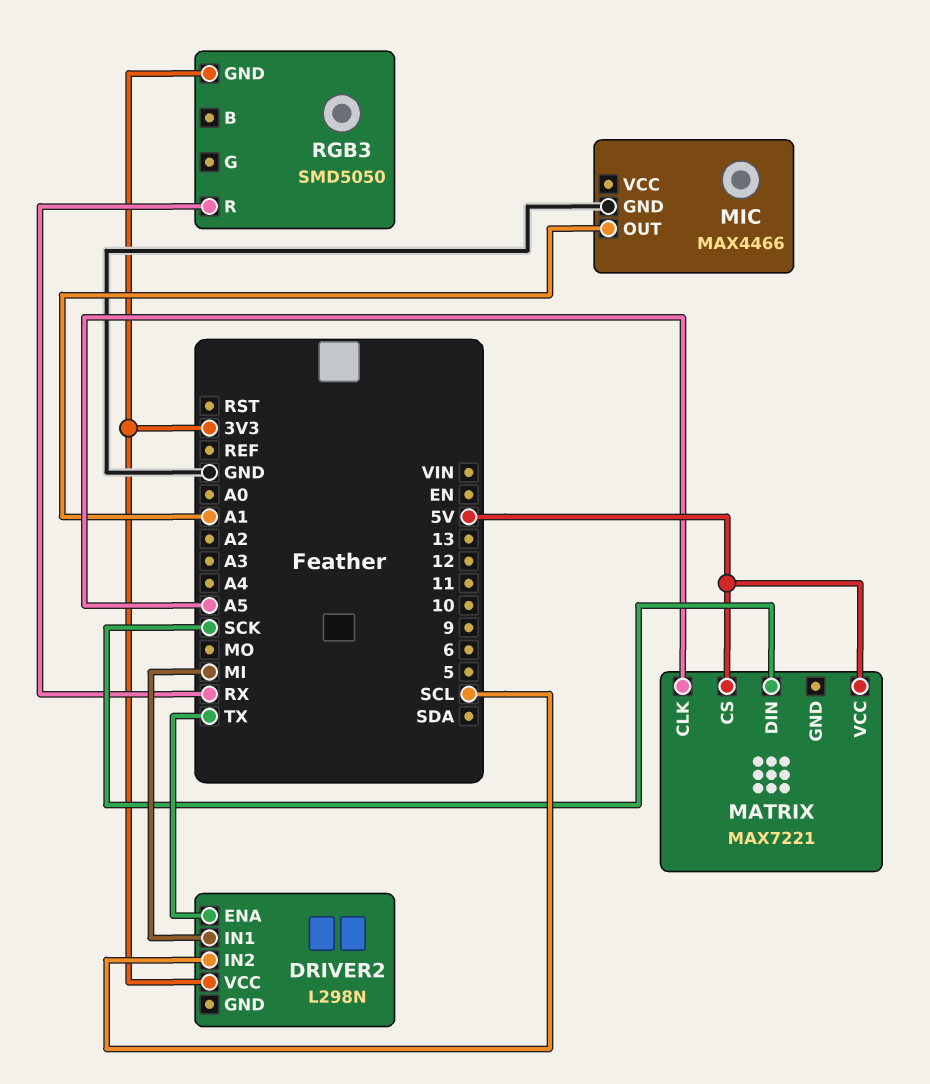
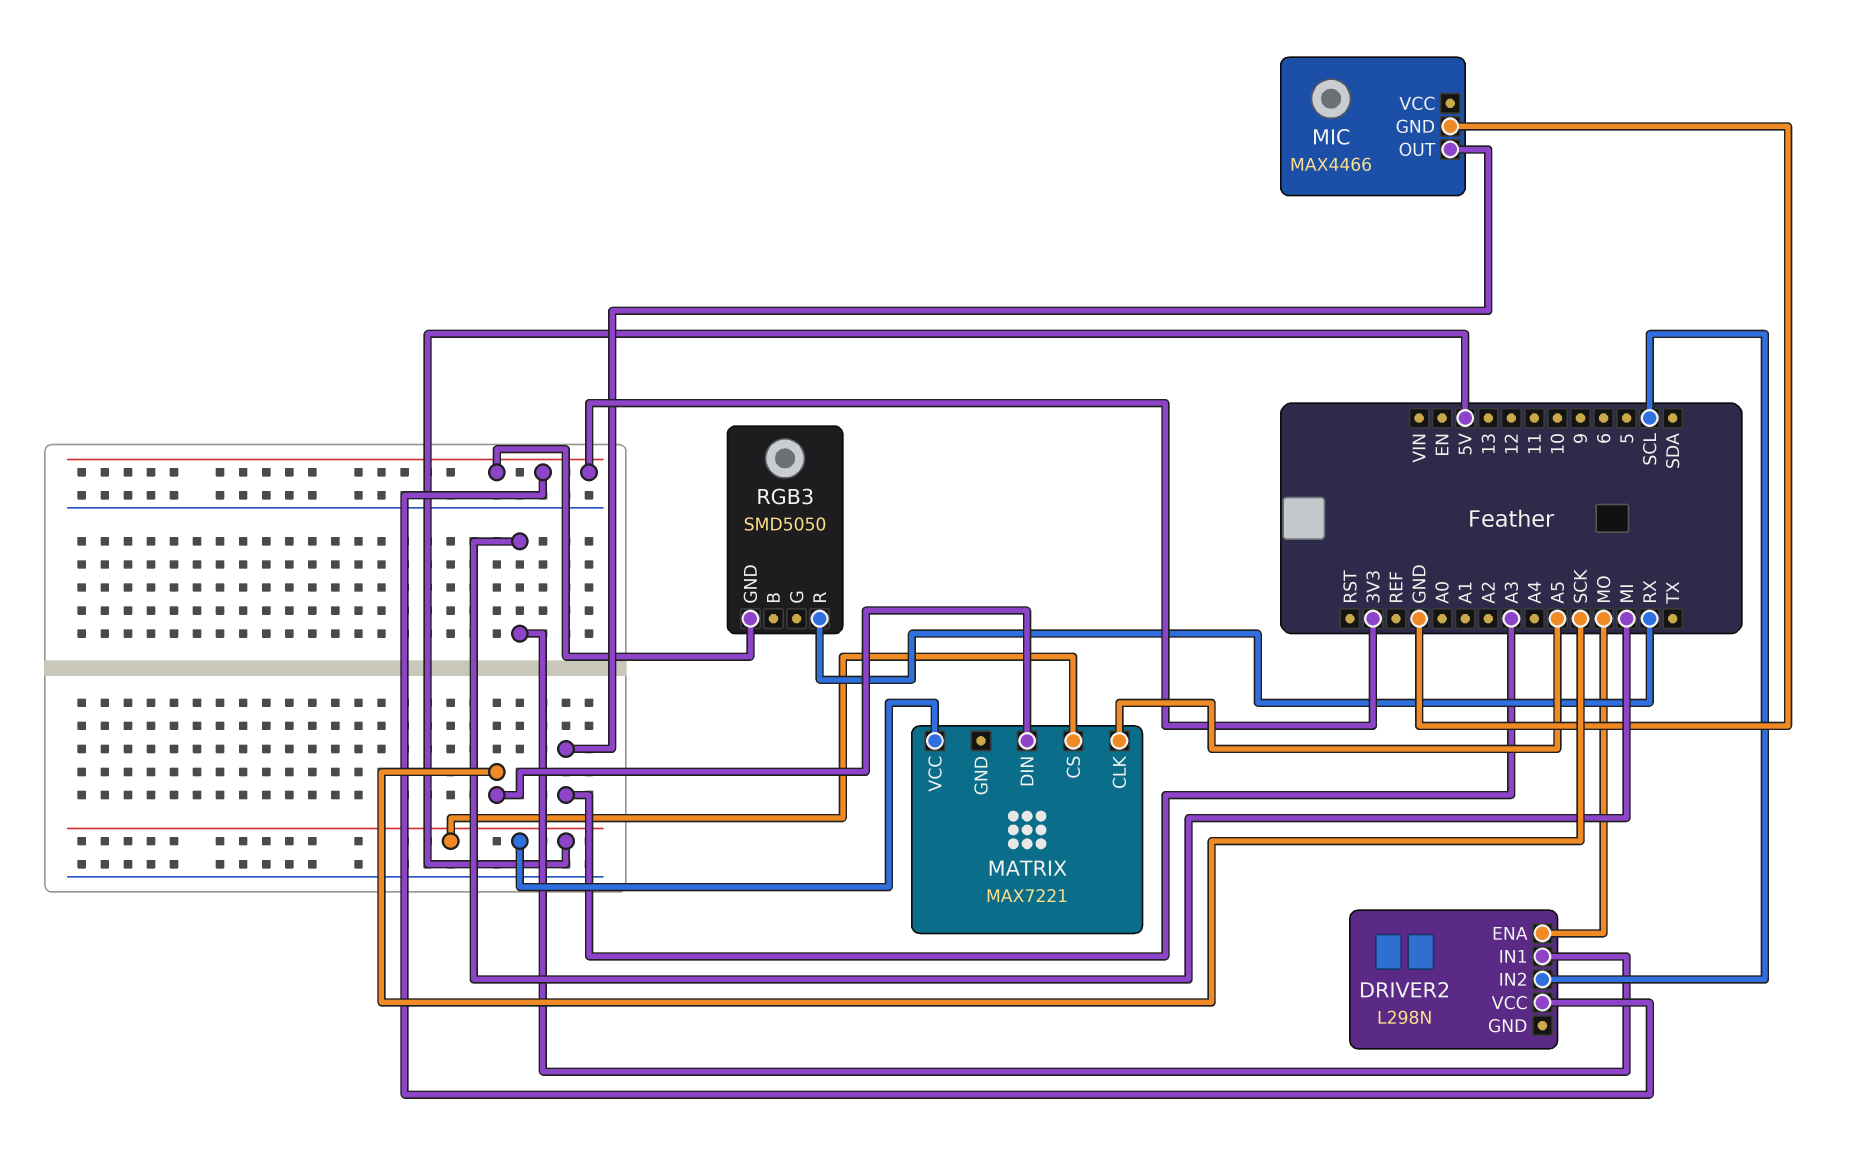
DRIVER2 pin ENA: TX -> MO
MIC pin OUT: A1 -> A3

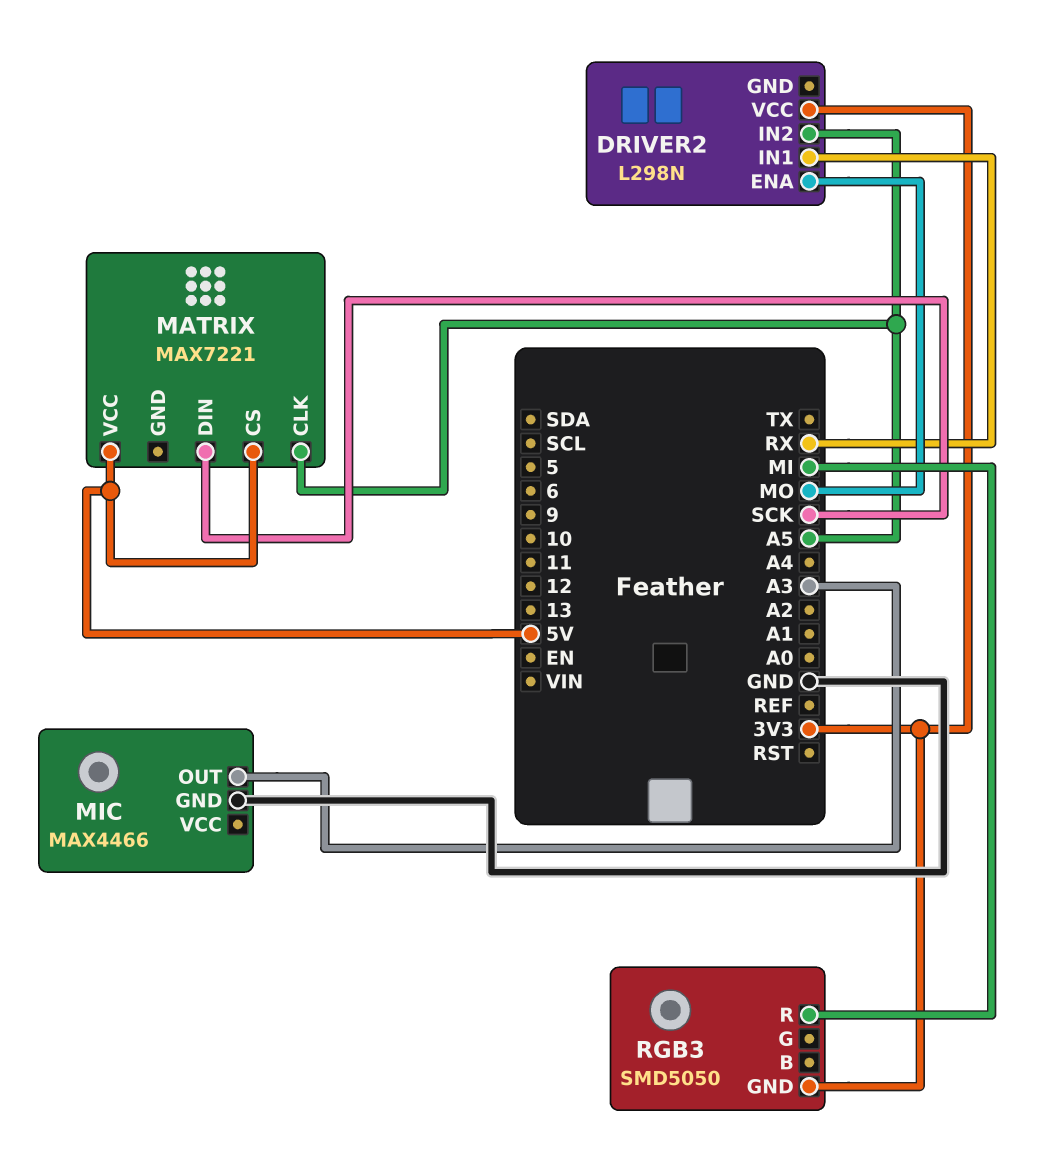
DRIVER2 pin IN1: MI -> RX
DRIVER2 pin IN2: SCL -> A5
RGB3 pin R: RX -> MI

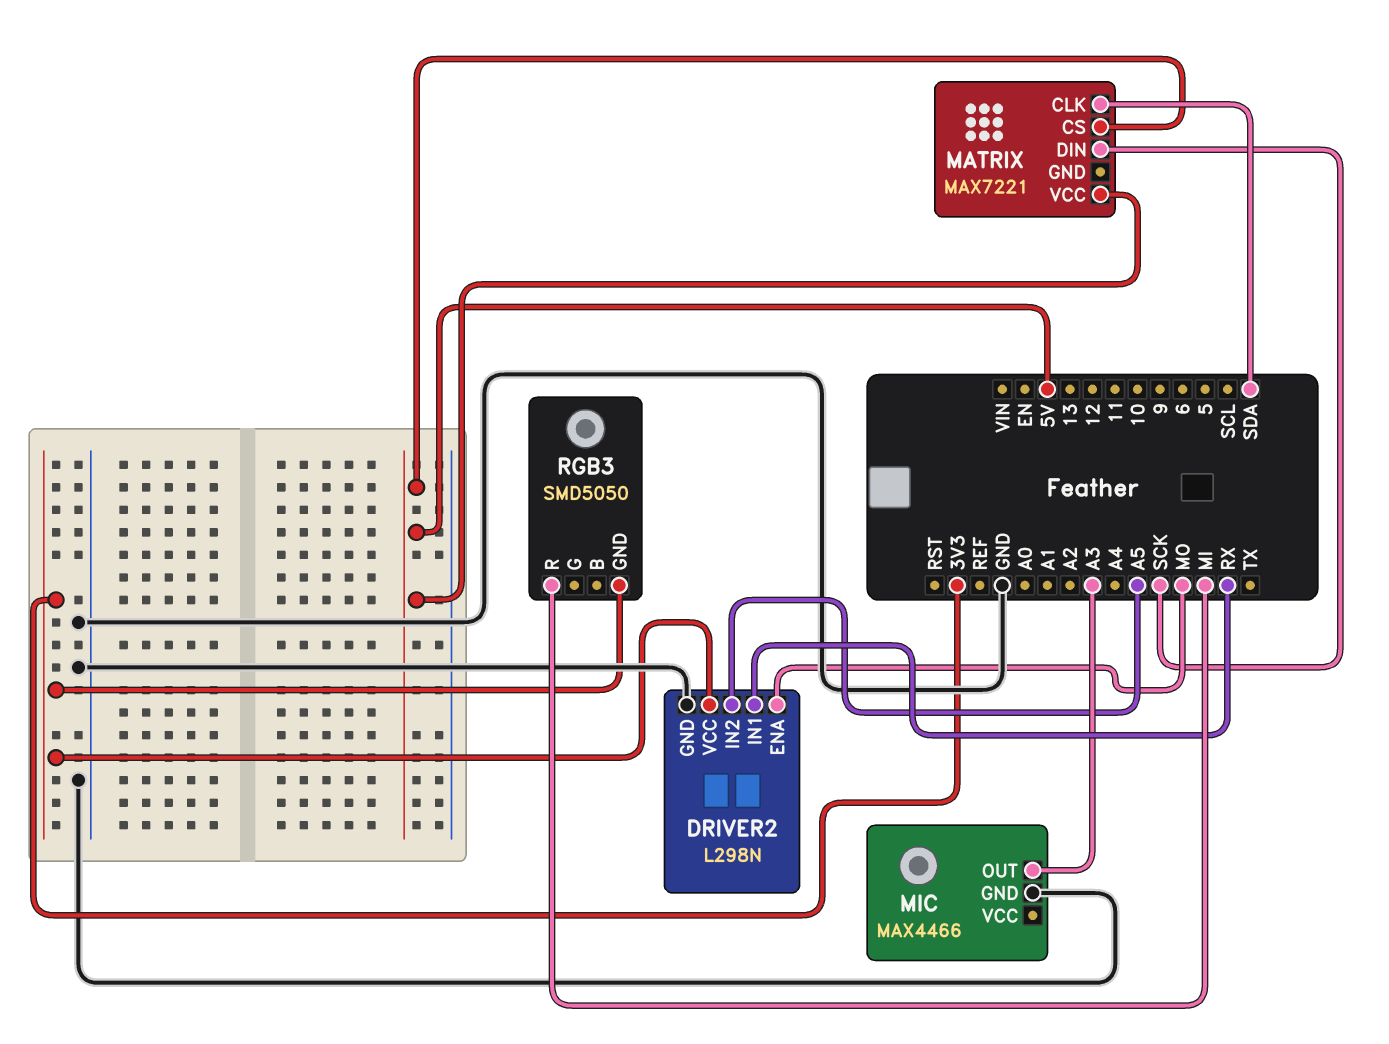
DRIVER2 pin GND: none -> GND
MATRIX pin CLK: A5 -> SDA

